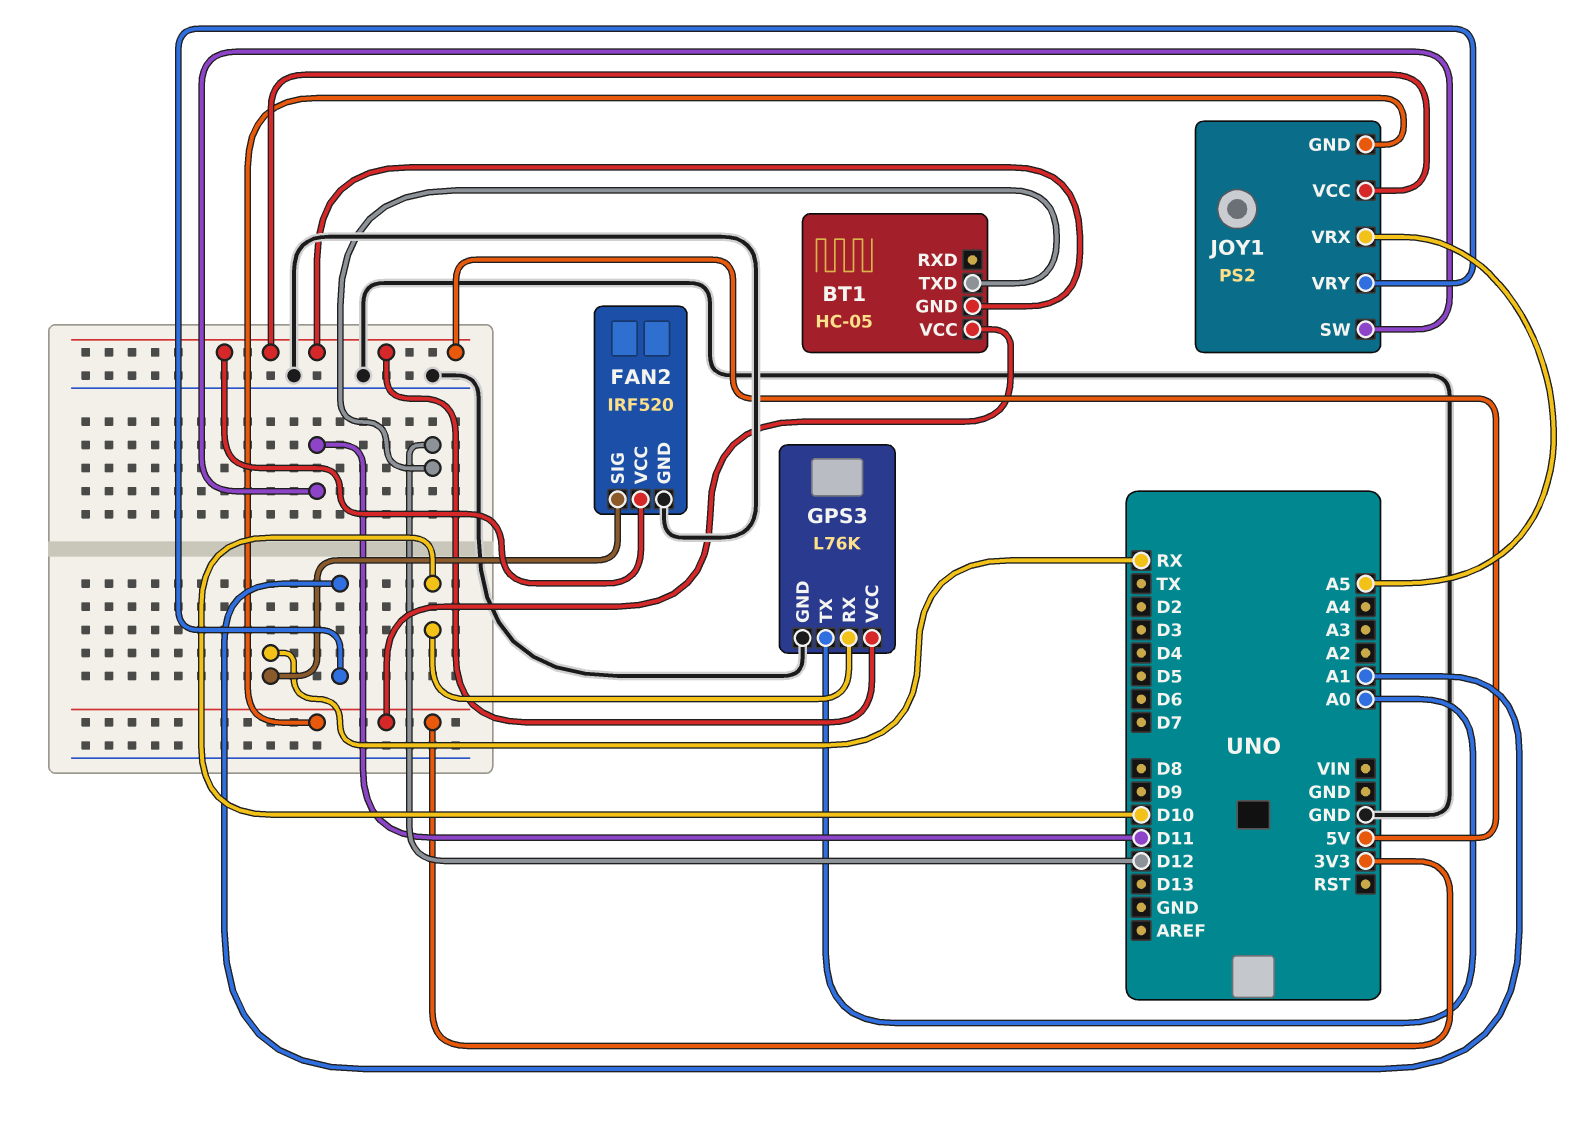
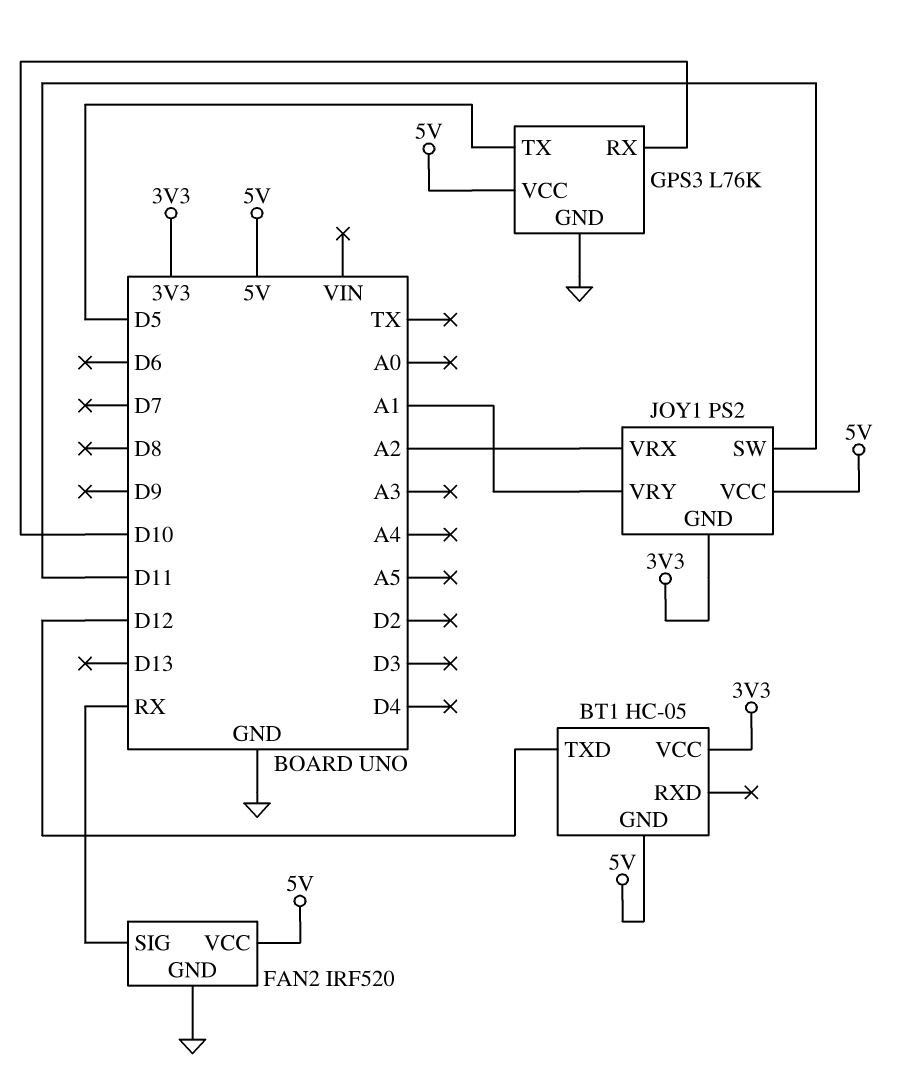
GPS3 pin TX: A0 -> D5
JOY1 pin VRX: A5 -> A2

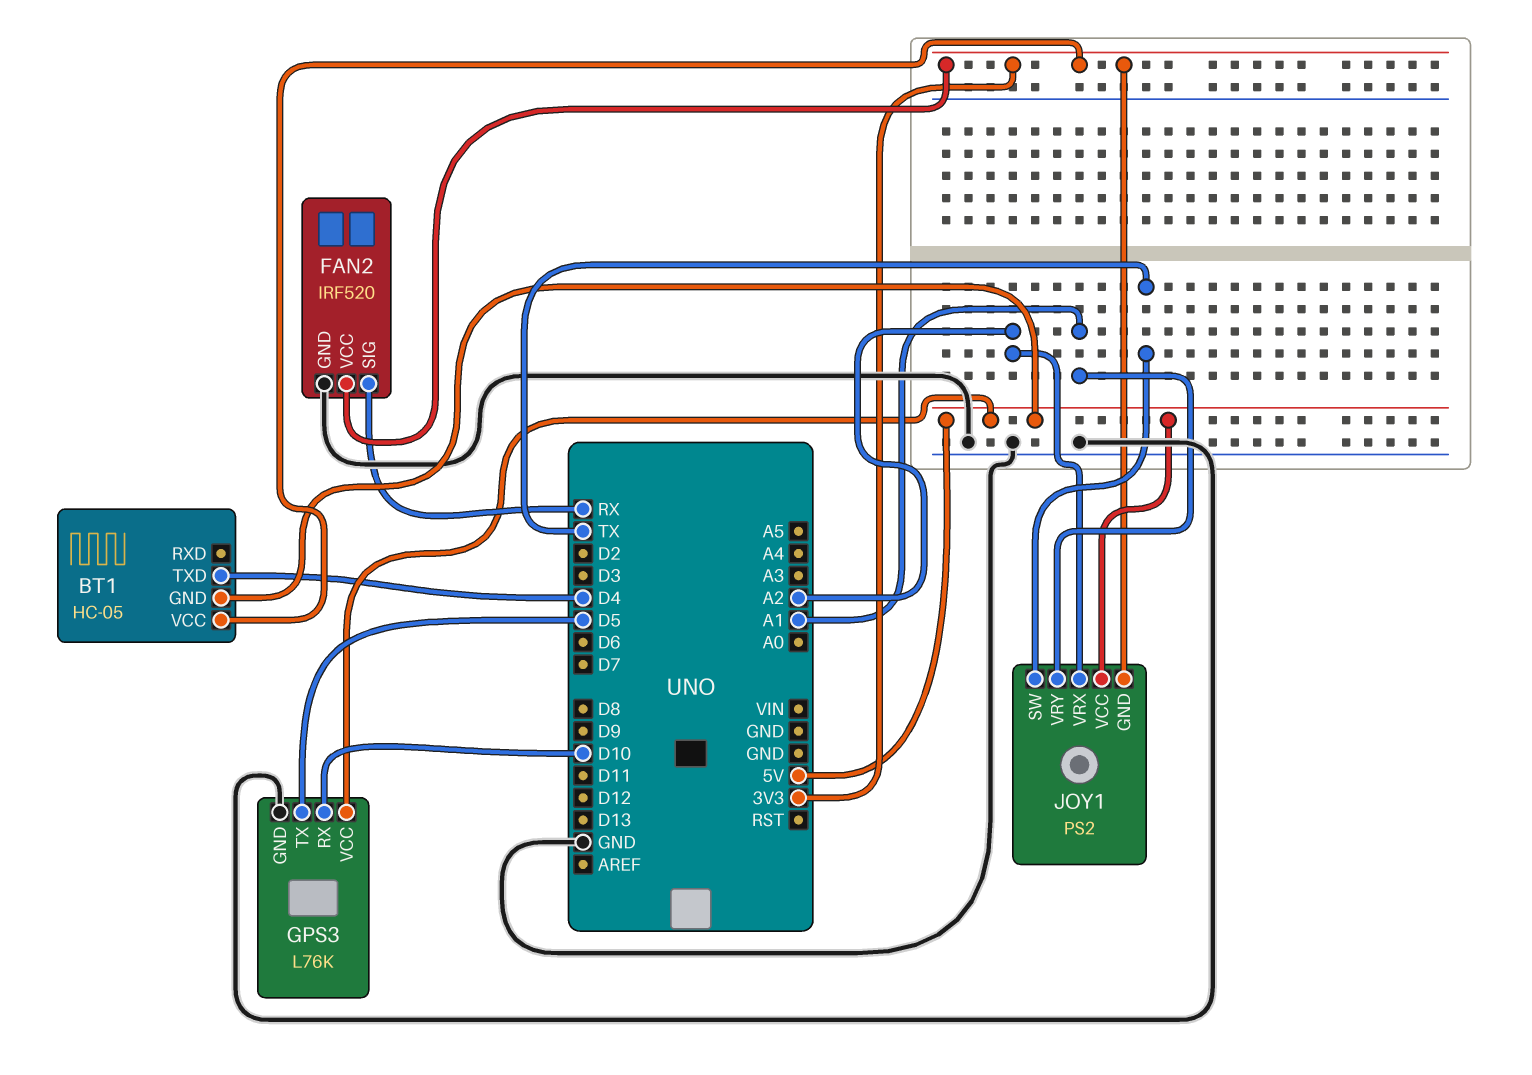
BT1 pin TXD: D12 -> D4
FAN2 pin VCC: 5V -> 3V3
JOY1 pin SW: D11 -> TX

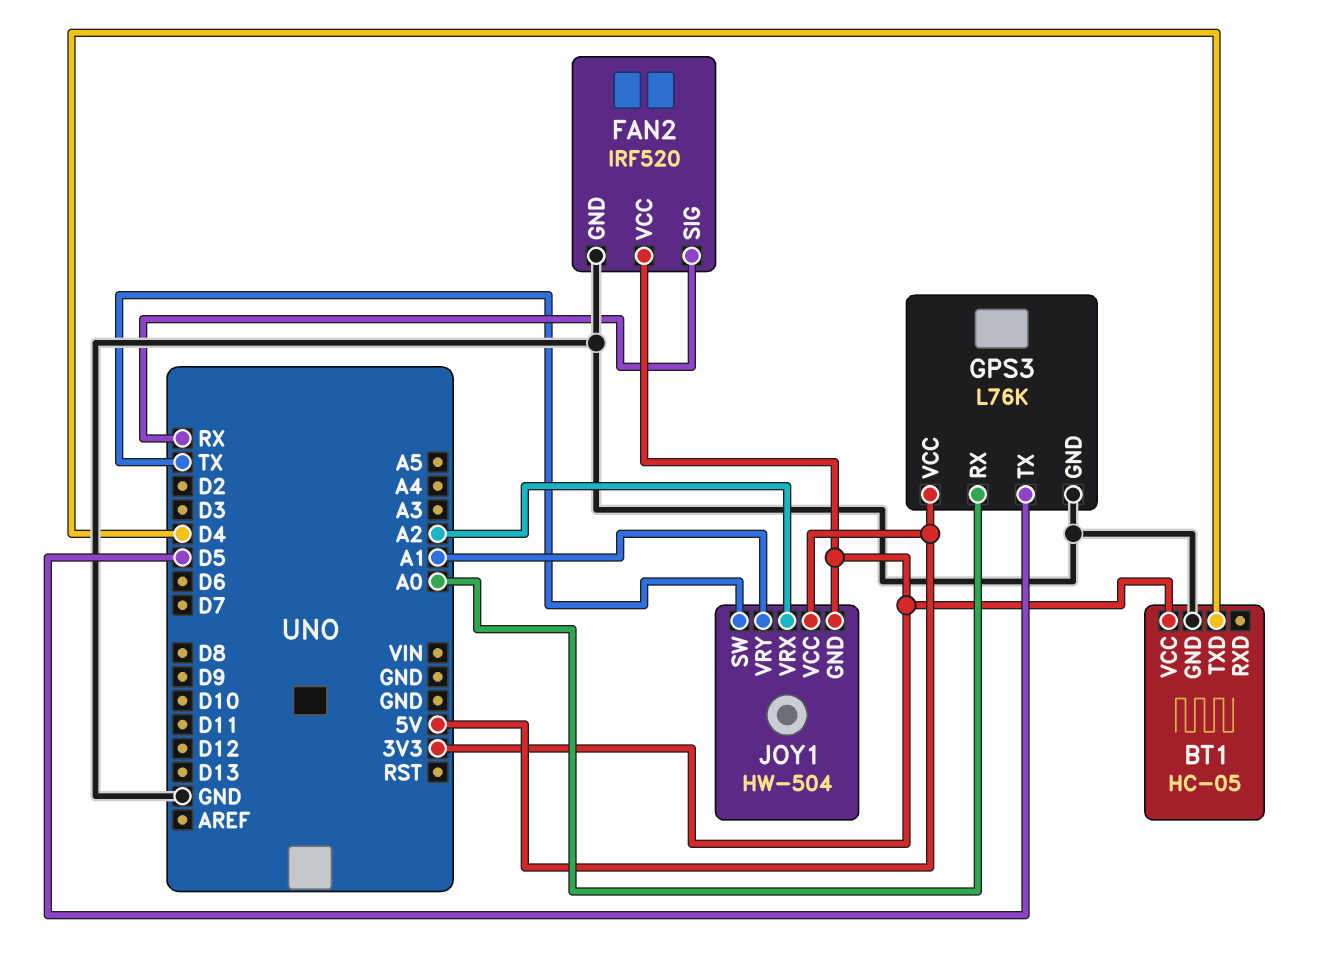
BT1 pin GND: 5V -> GND
GPS3 pin RX: D10 -> A0
JOY1: PS2 -> HW-504

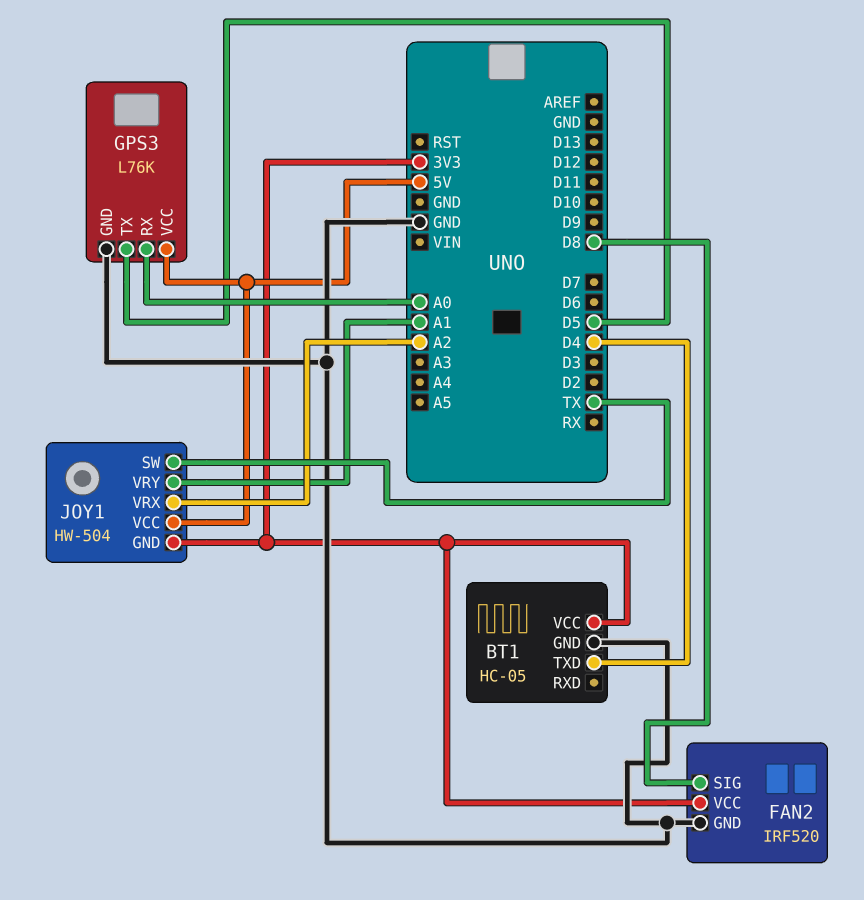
FAN2 pin SIG: RX -> D8

